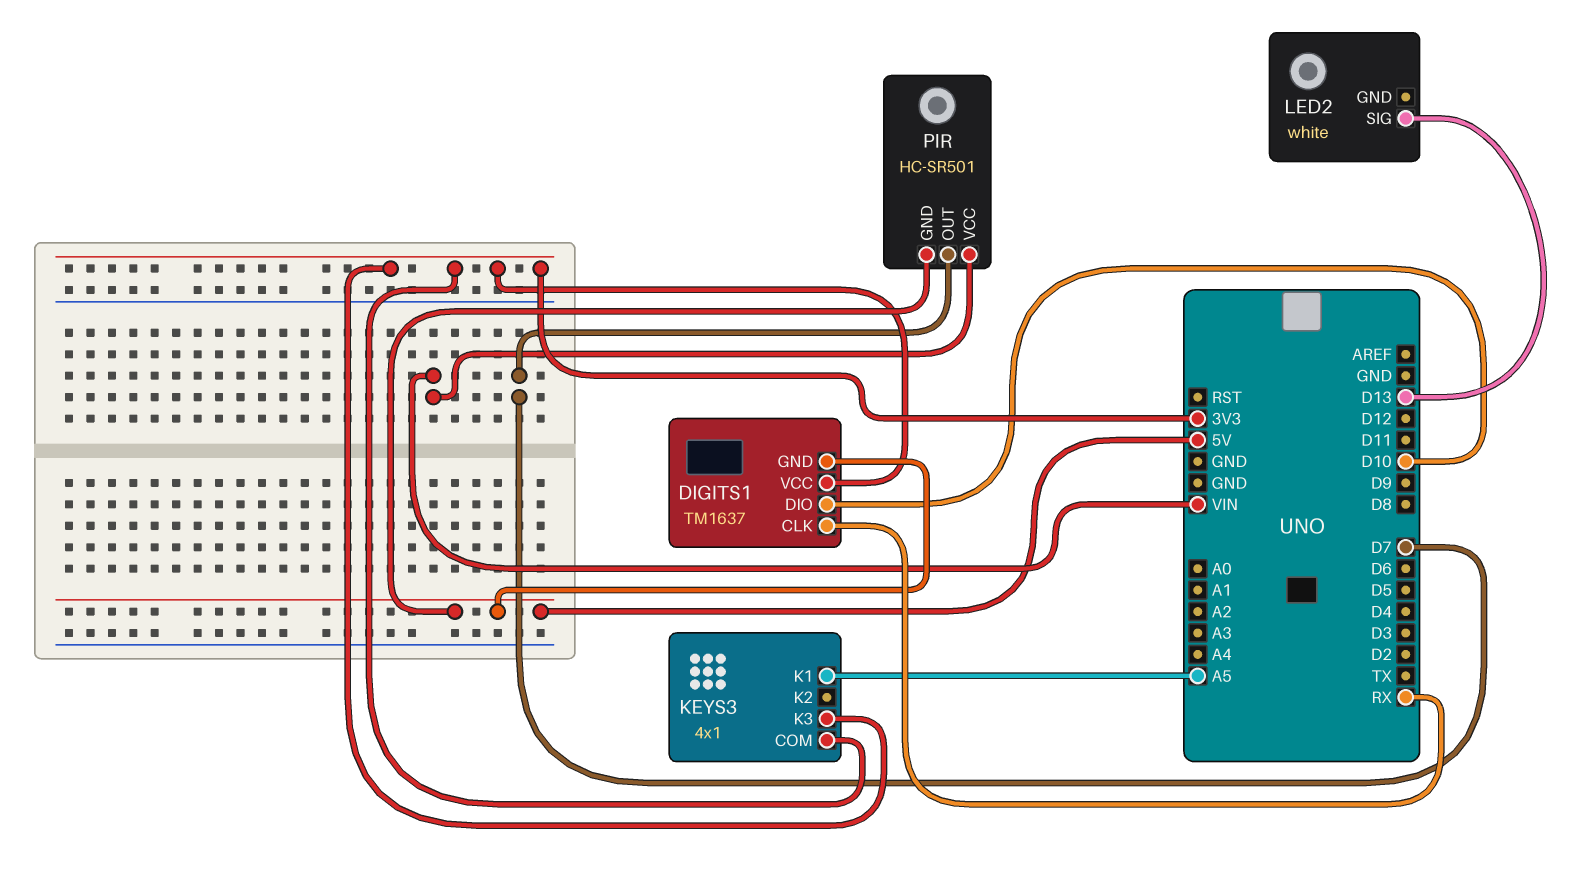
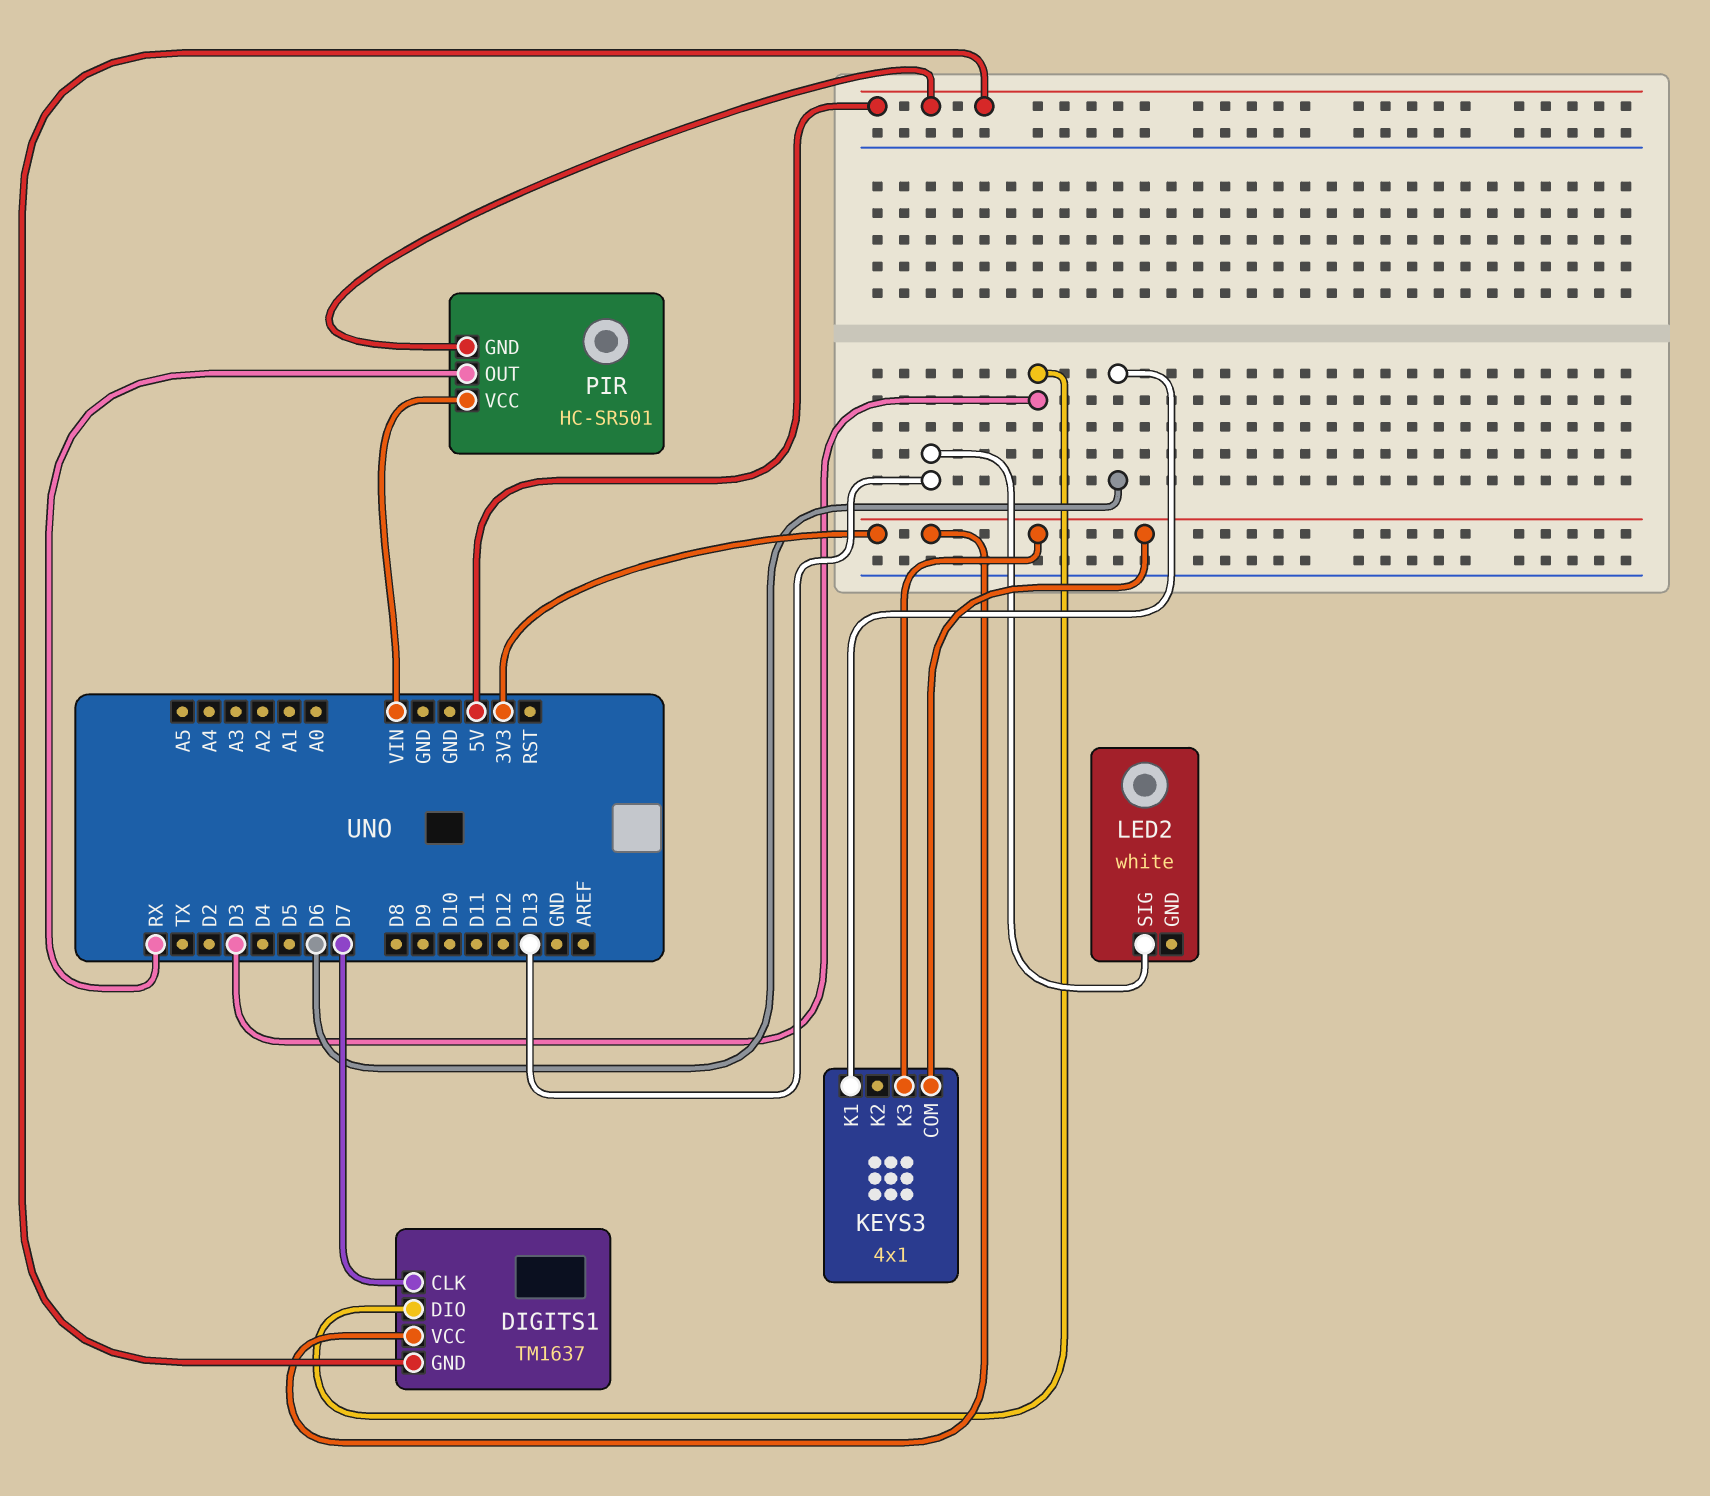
DIGITS1 pin CLK: RX -> D7
DIGITS1 pin DIO: D10 -> D3
KEYS3 pin K1: A5 -> D6
PIR pin OUT: D7 -> RX

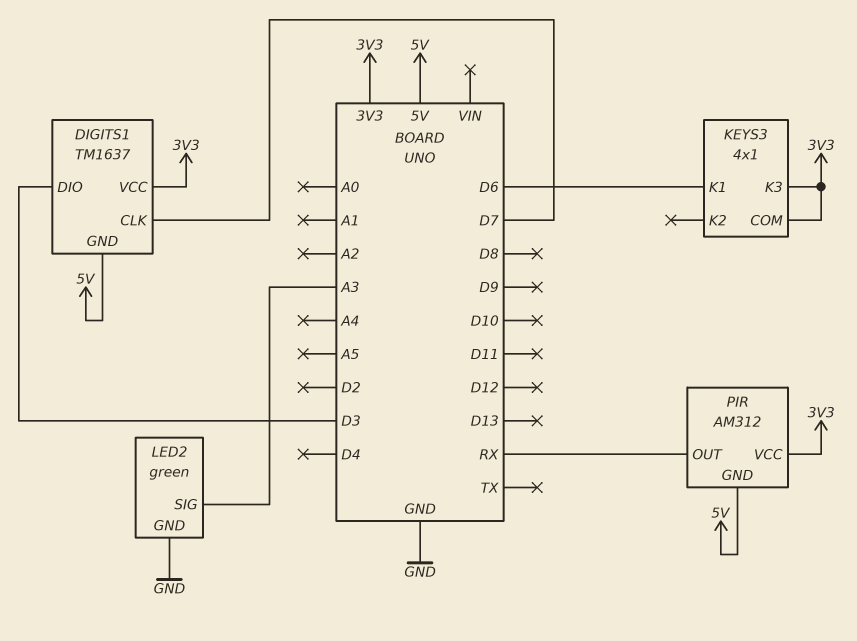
LED2: white -> green
LED2 pin GND: none -> GND
LED2 pin SIG: D13 -> A3
PIR: HC-SR501 -> AM312
PIR pin VCC: VIN -> 3V3

